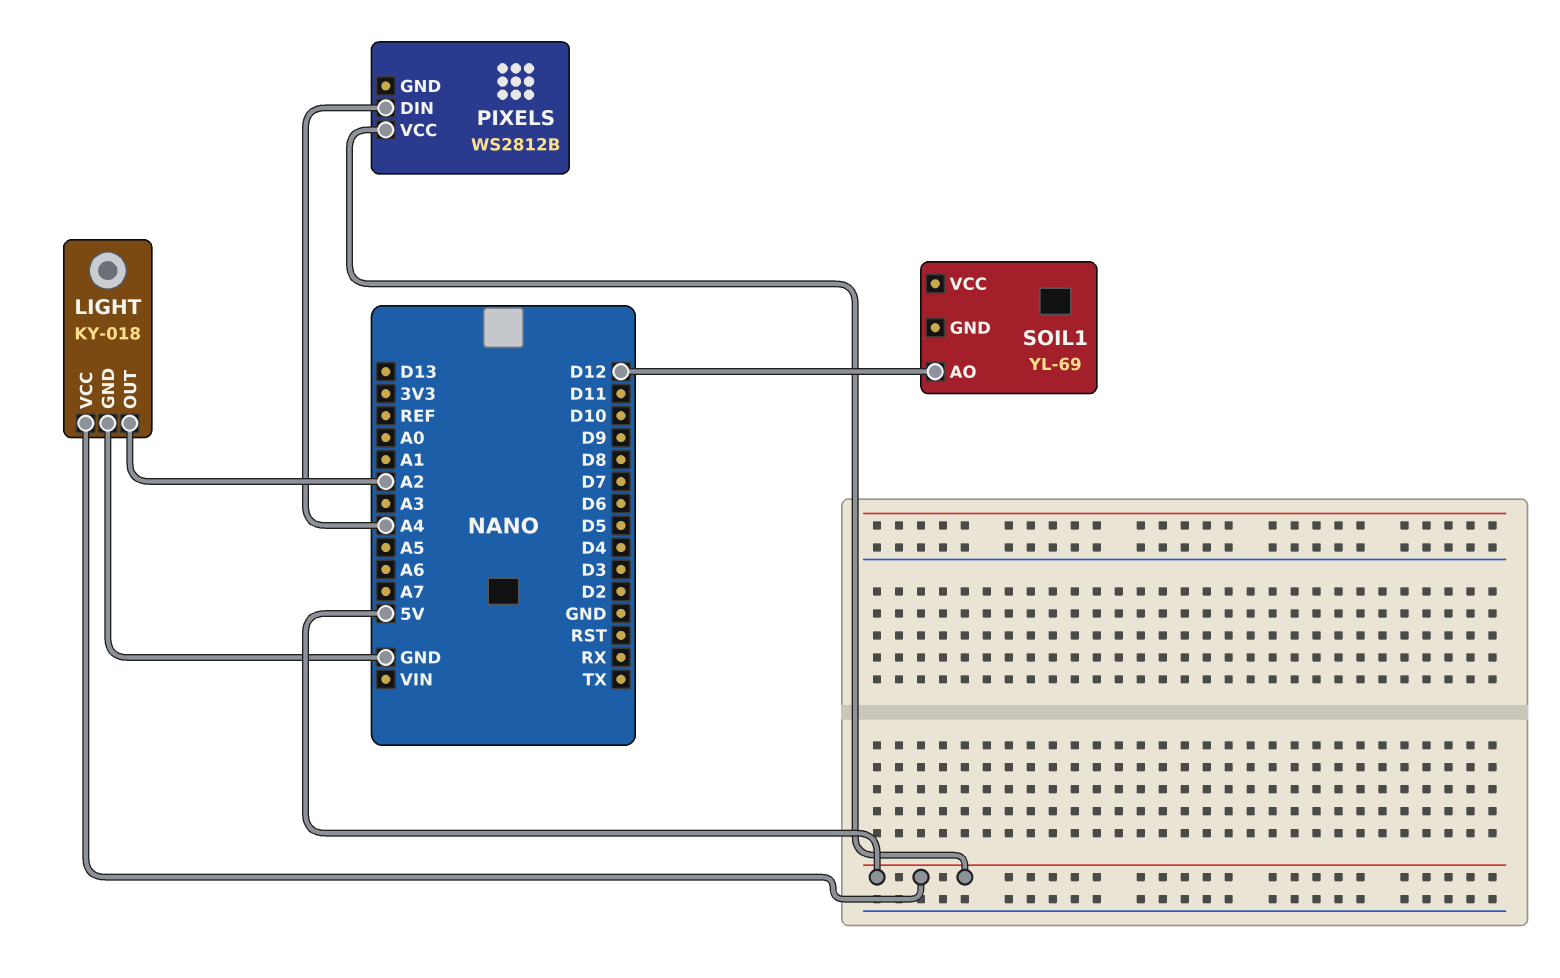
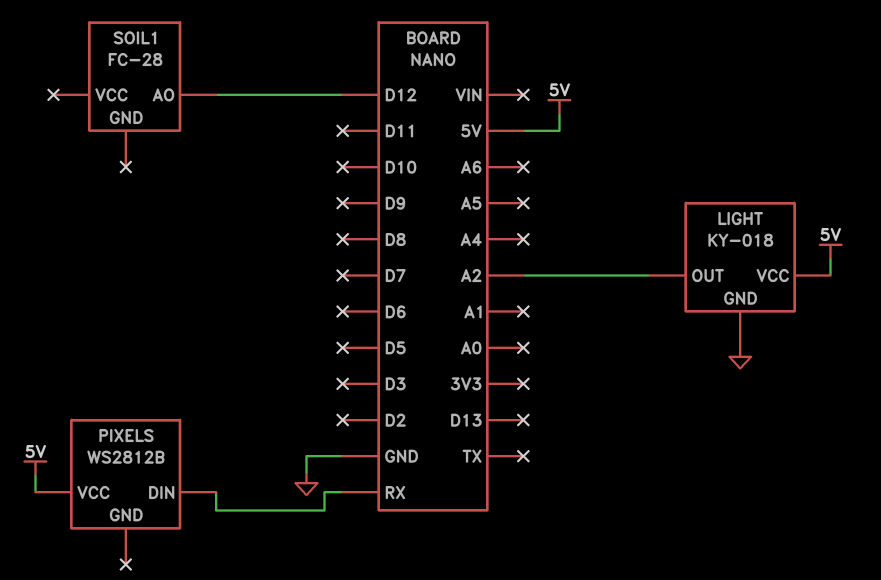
PIXELS pin DIN: A4 -> RX
SOIL1: YL-69 -> FC-28

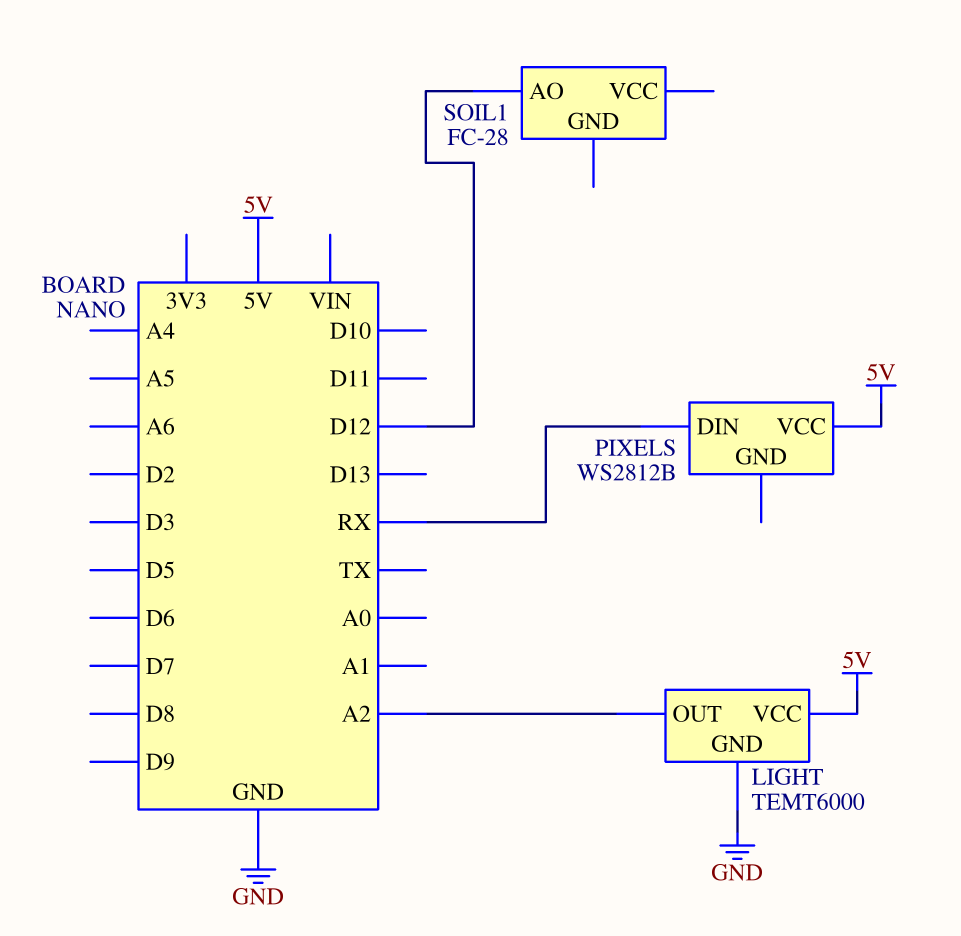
LIGHT: KY-018 -> TEMT6000

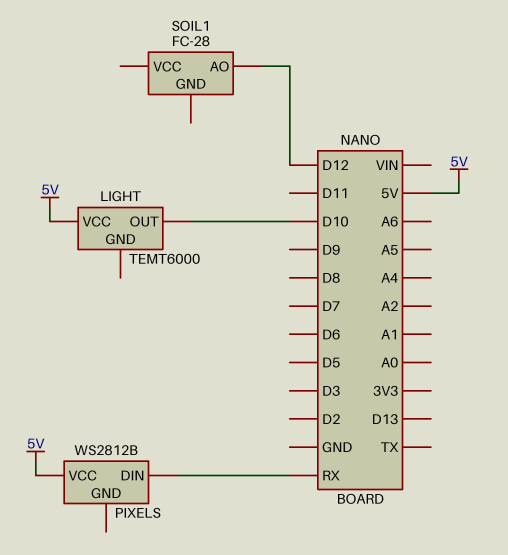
LIGHT pin GND: GND -> none
LIGHT pin OUT: A2 -> D10

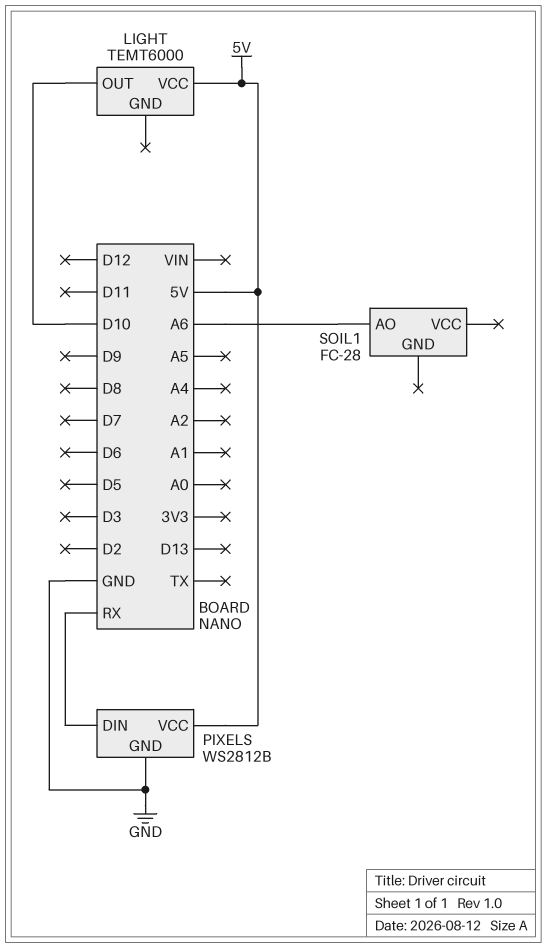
PIXELS pin GND: none -> GND
SOIL1 pin AO: D12 -> A6

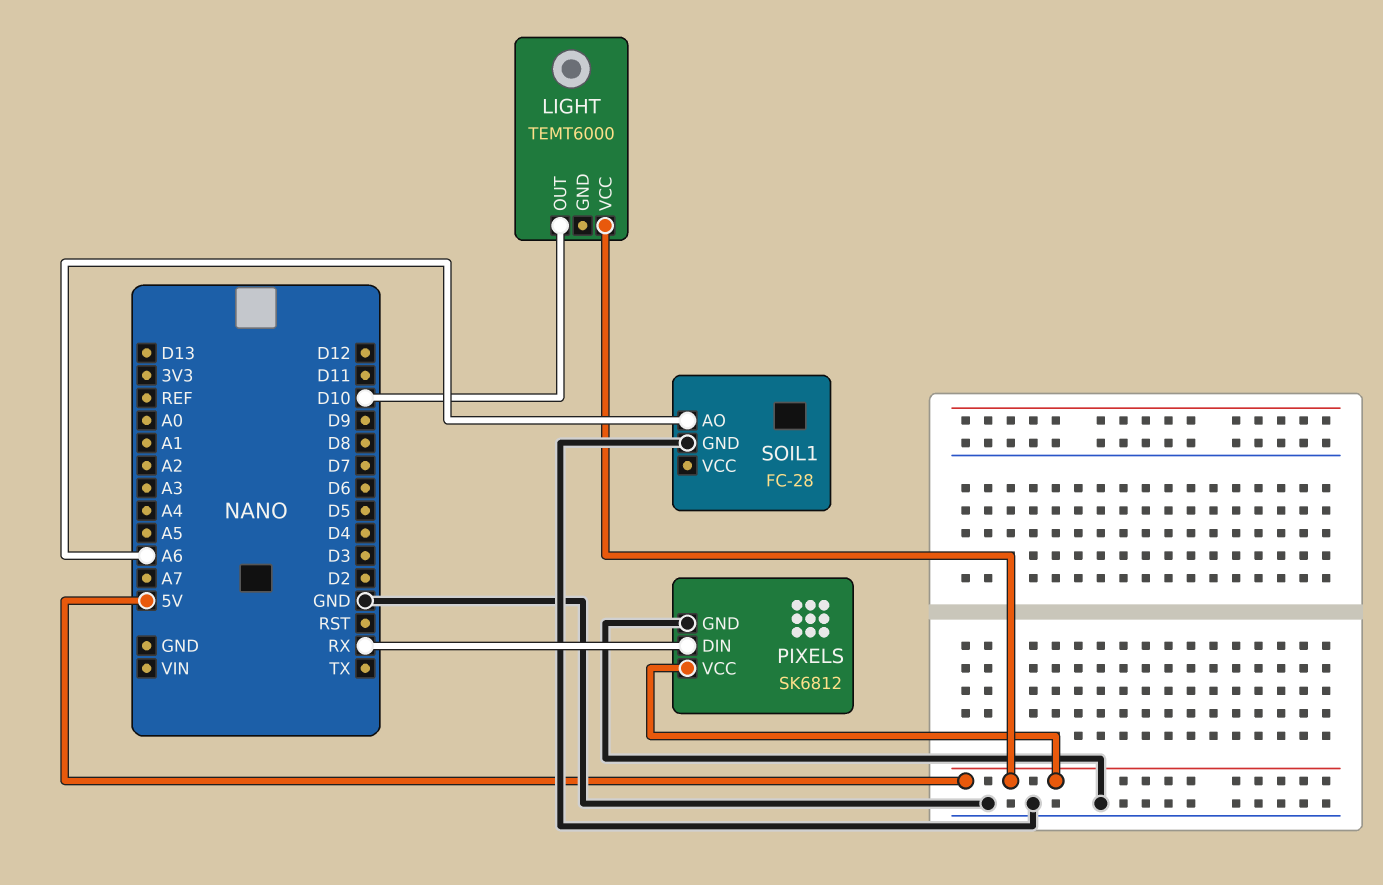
PIXELS: WS2812B -> SK6812
SOIL1 pin GND: none -> GND

